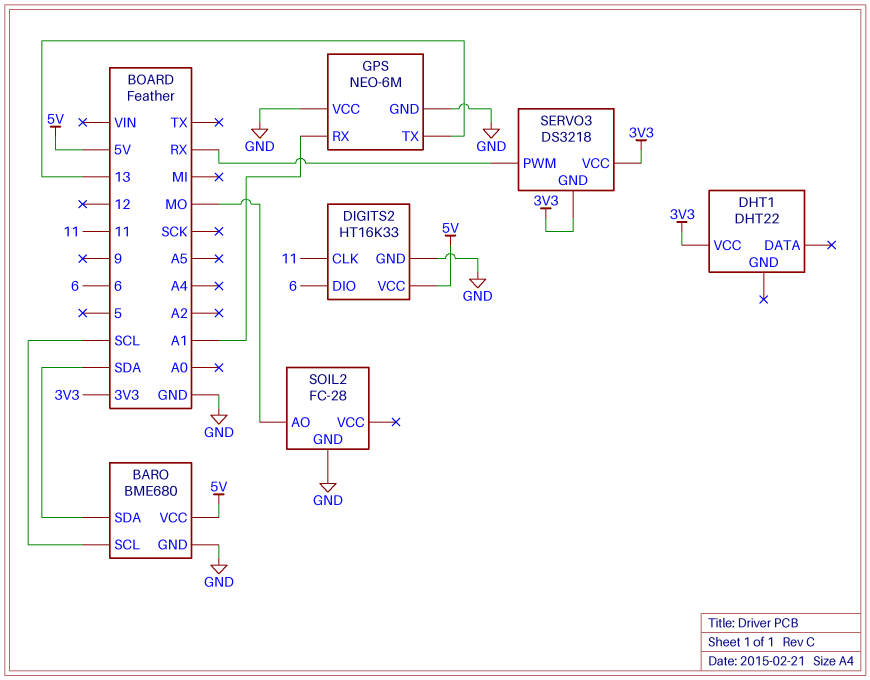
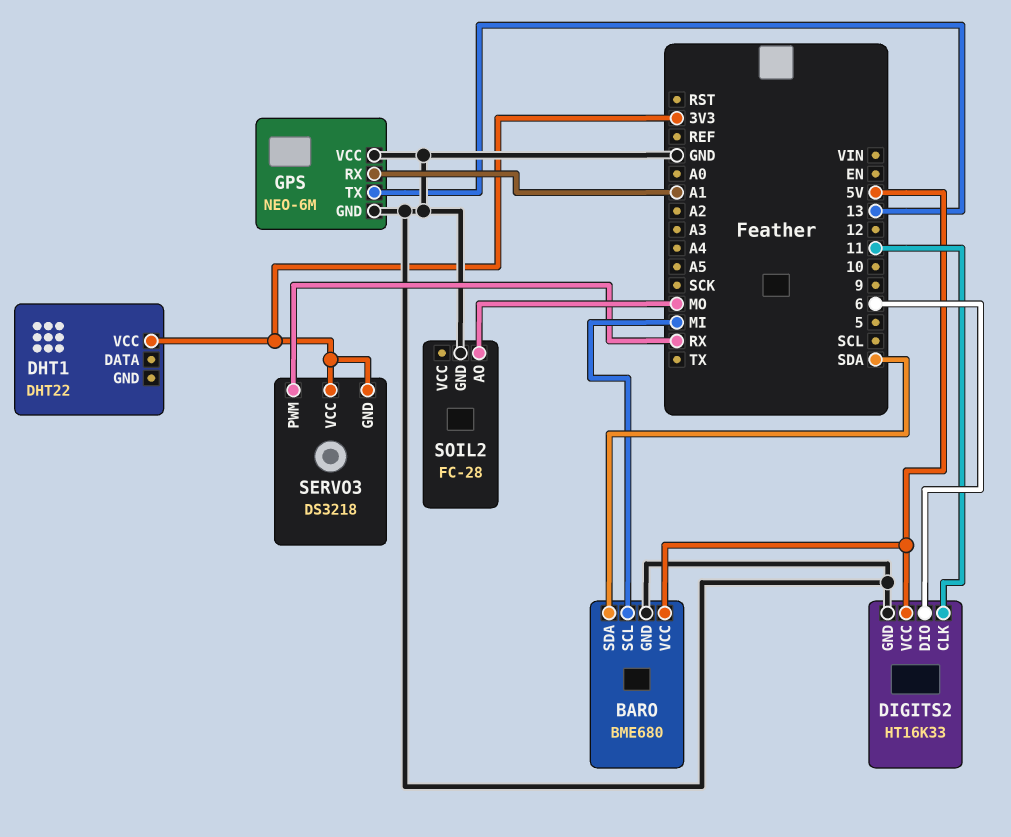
BARO pin SCL: SCL -> MI

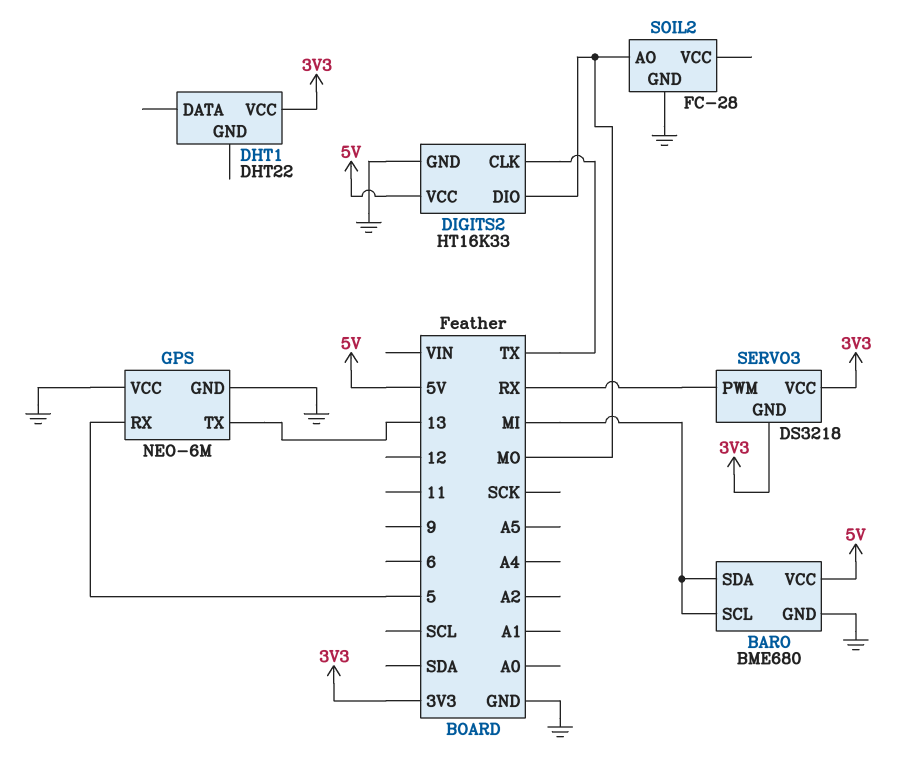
BARO pin SDA: SDA -> MI
DIGITS2 pin CLK: 11 -> TX
DIGITS2 pin DIO: 6 -> MO
GPS pin RX: A1 -> 5

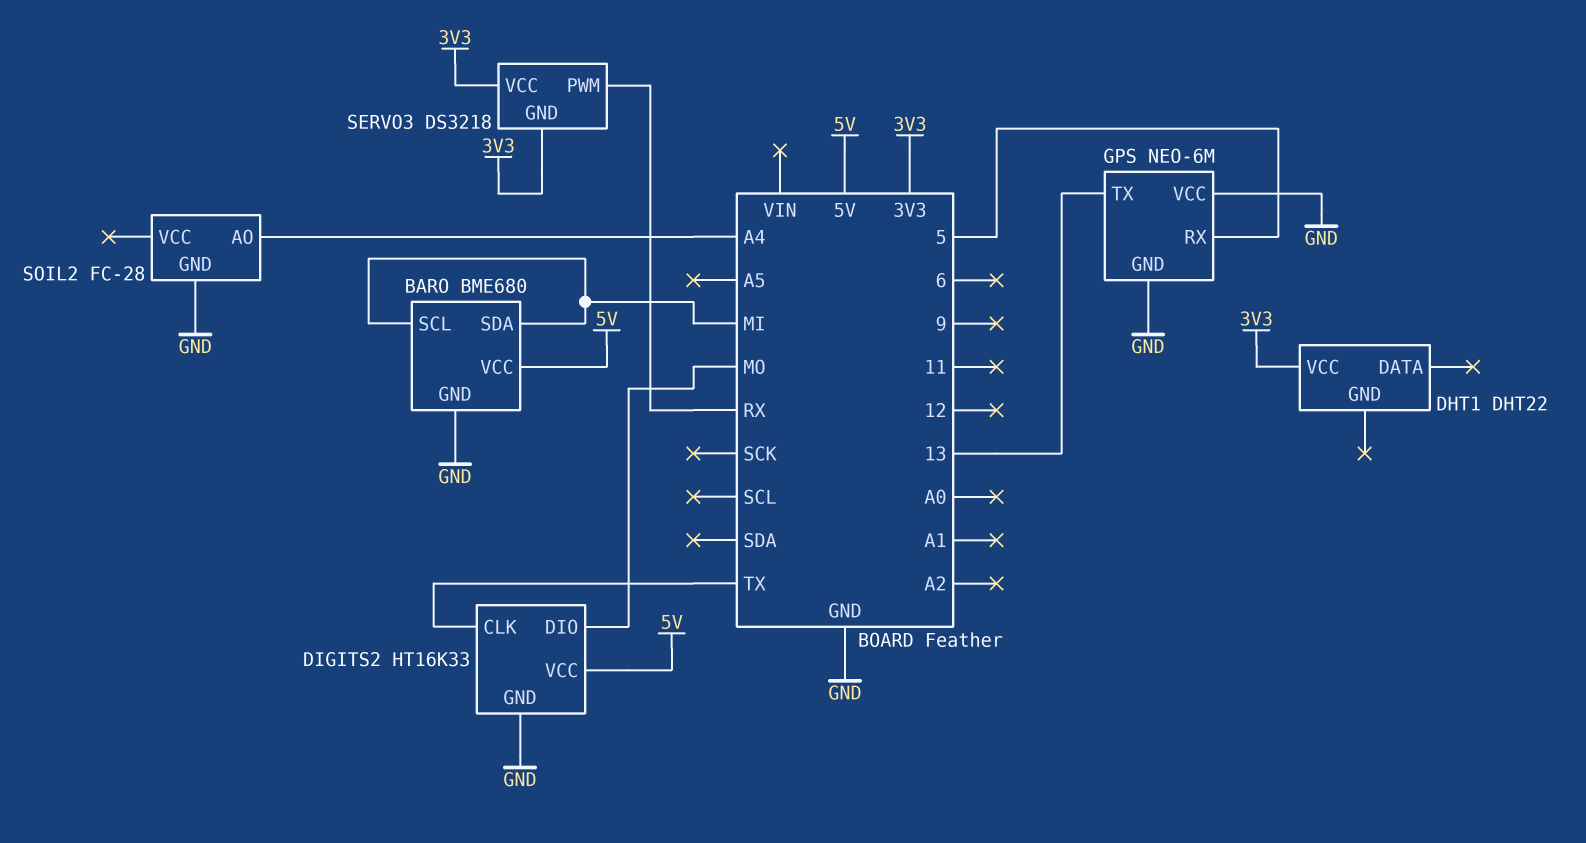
SOIL2 pin AO: MO -> A4

